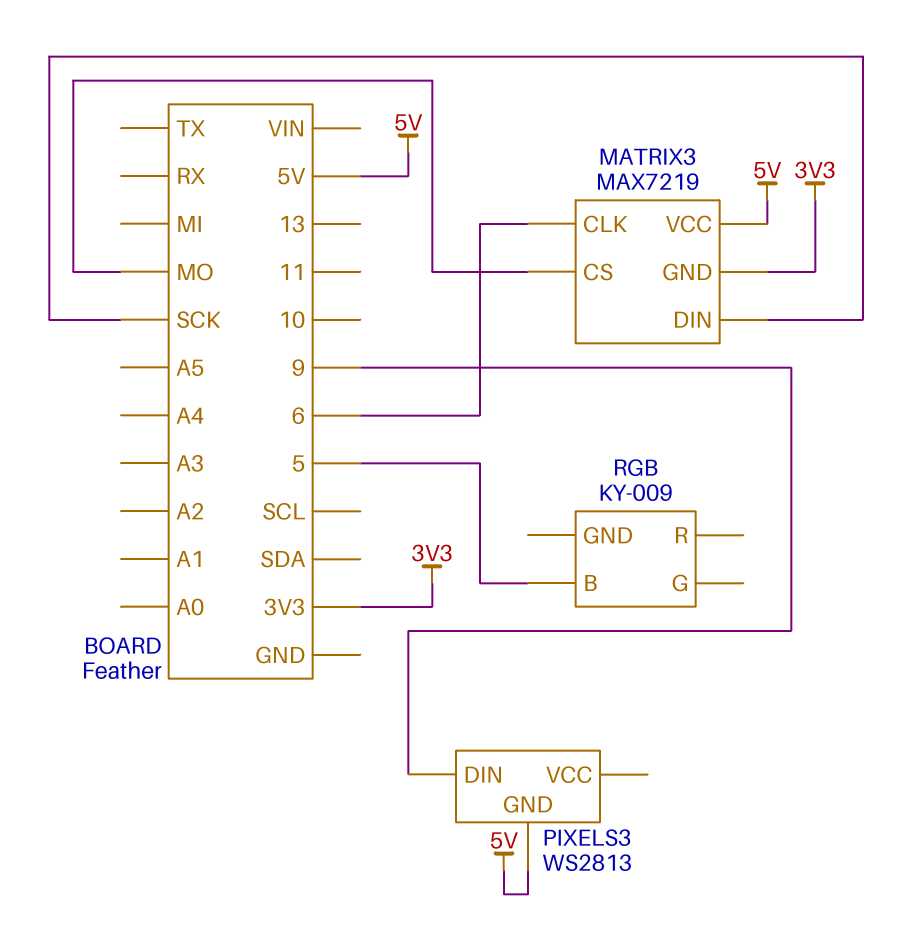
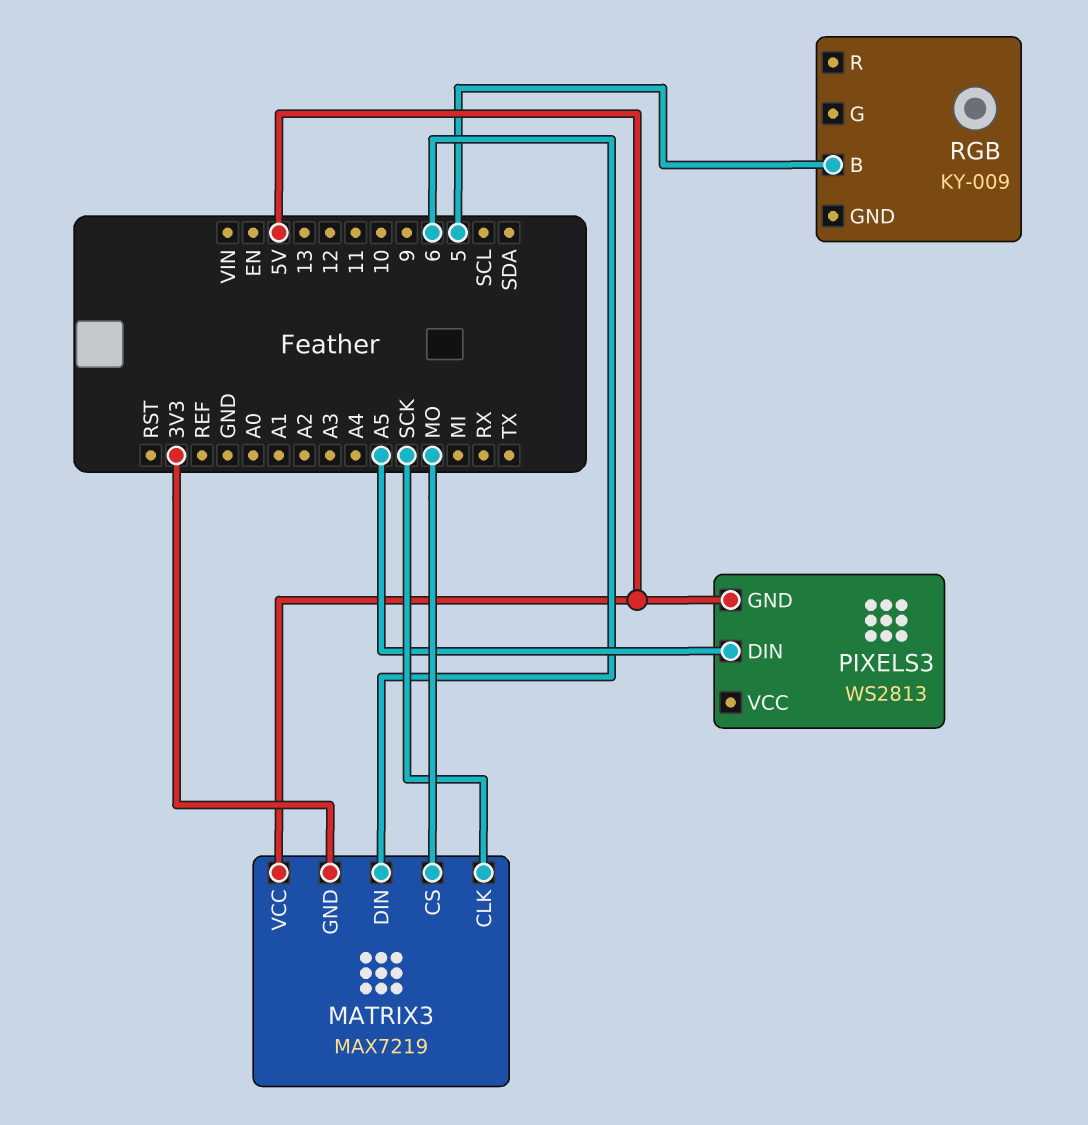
MATRIX3 pin CLK: 6 -> SCK
MATRIX3 pin DIN: SCK -> 6
PIXELS3 pin DIN: 9 -> A5

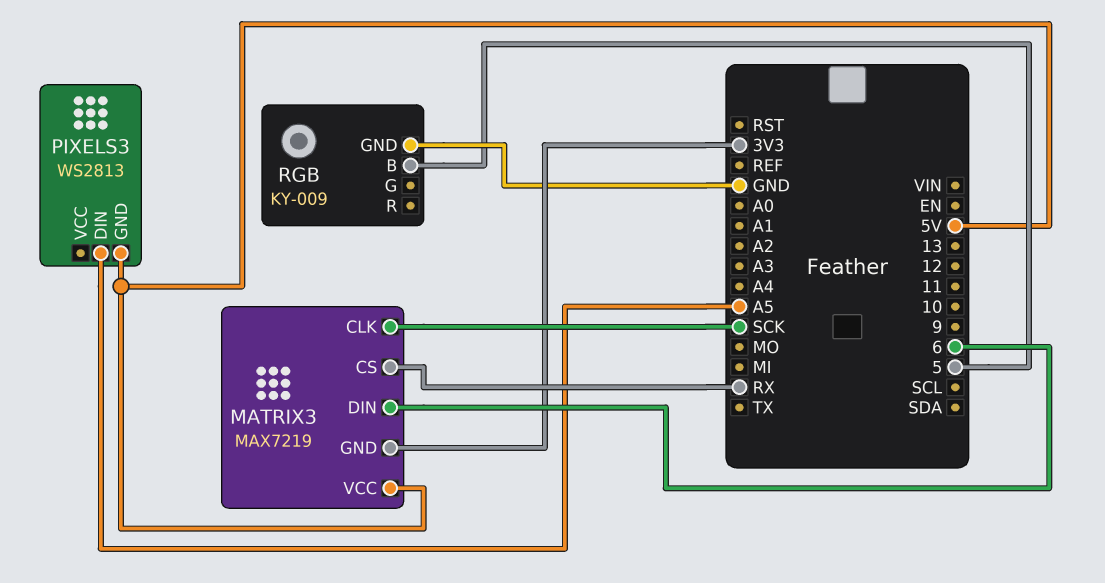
MATRIX3 pin CS: MO -> RX
RGB pin GND: none -> GND

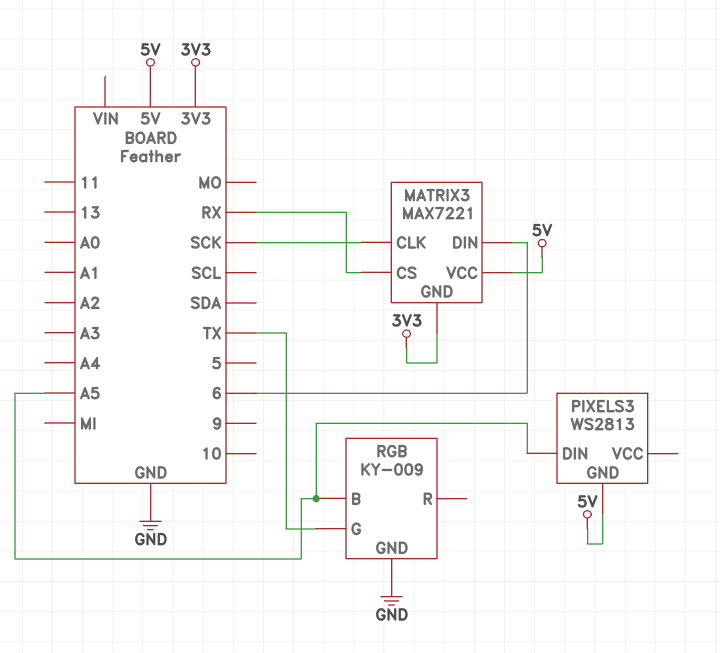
MATRIX3: MAX7219 -> MAX7221
RGB pin B: 5 -> A5
RGB pin G: none -> TX

